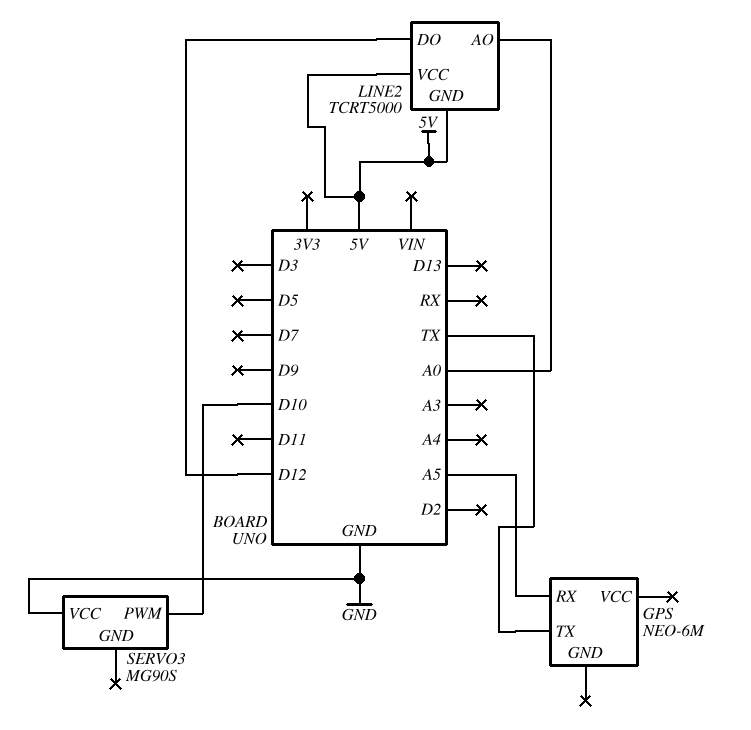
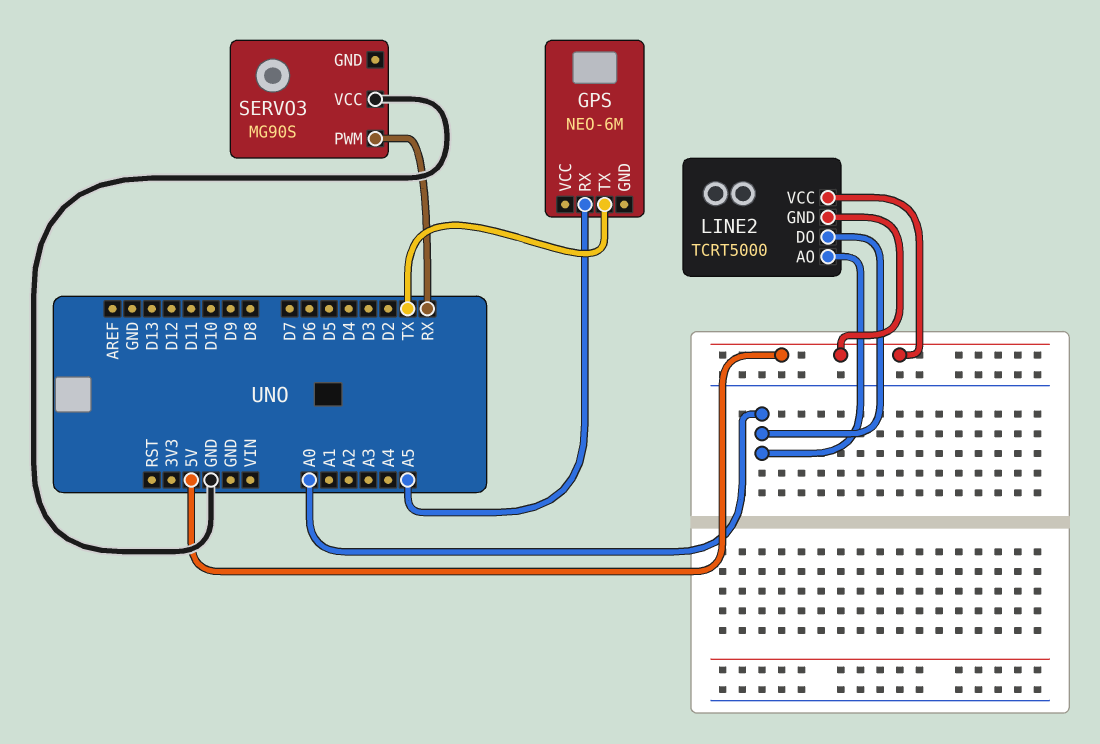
LINE2 pin DO: D12 -> A0
SERVO3 pin PWM: D10 -> RX

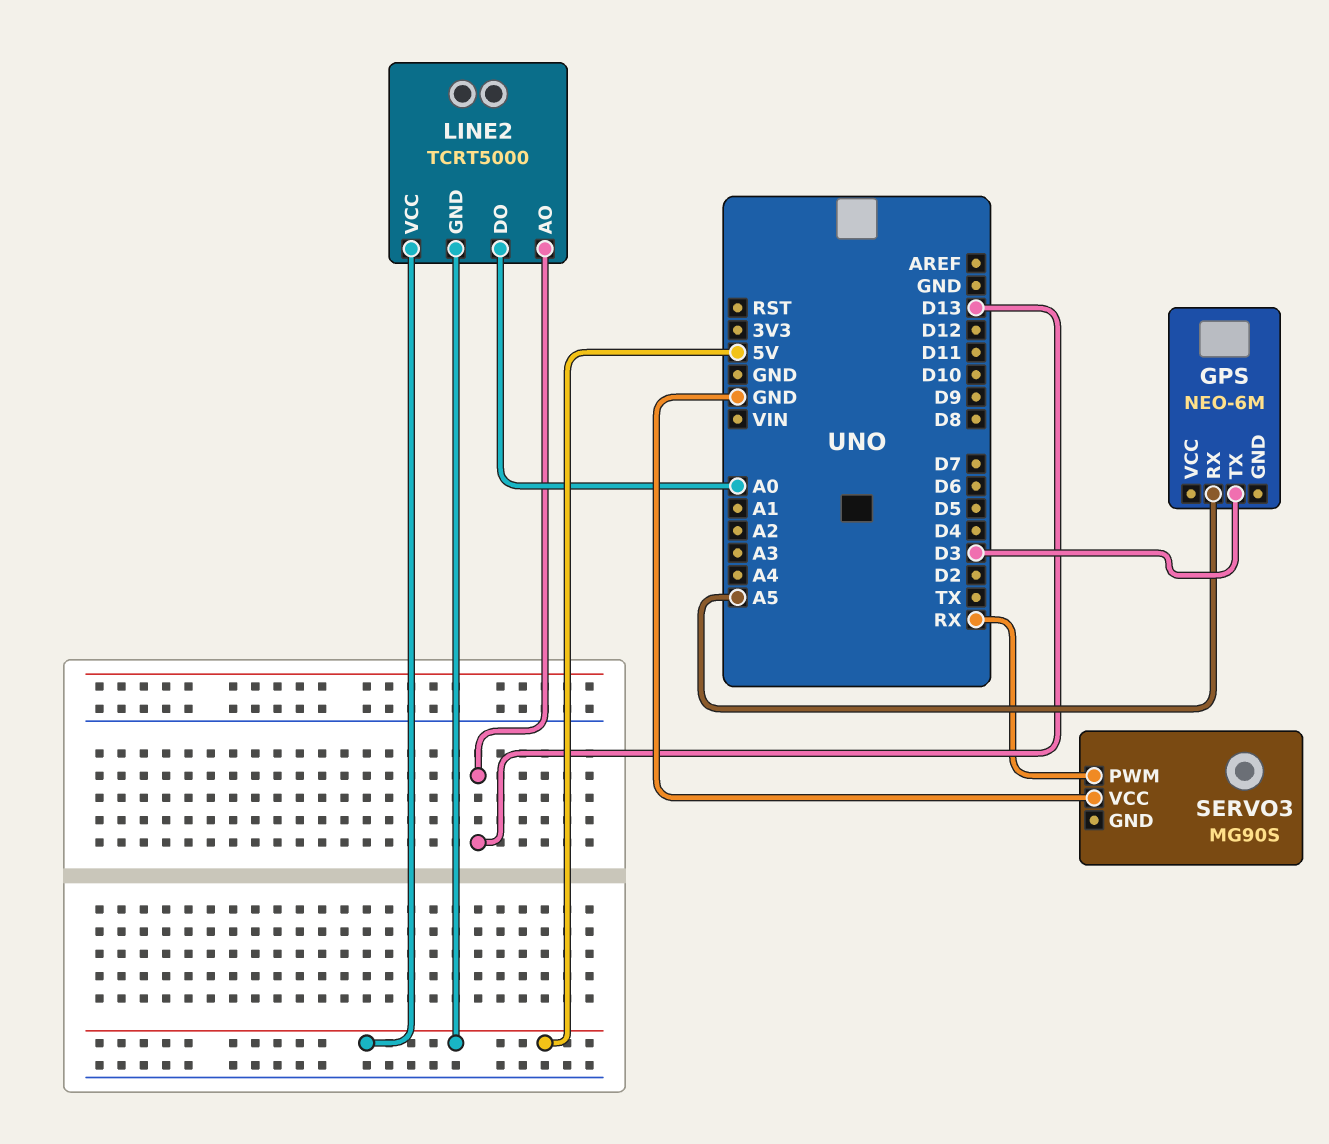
GPS pin TX: TX -> D3
LINE2 pin AO: A0 -> D13

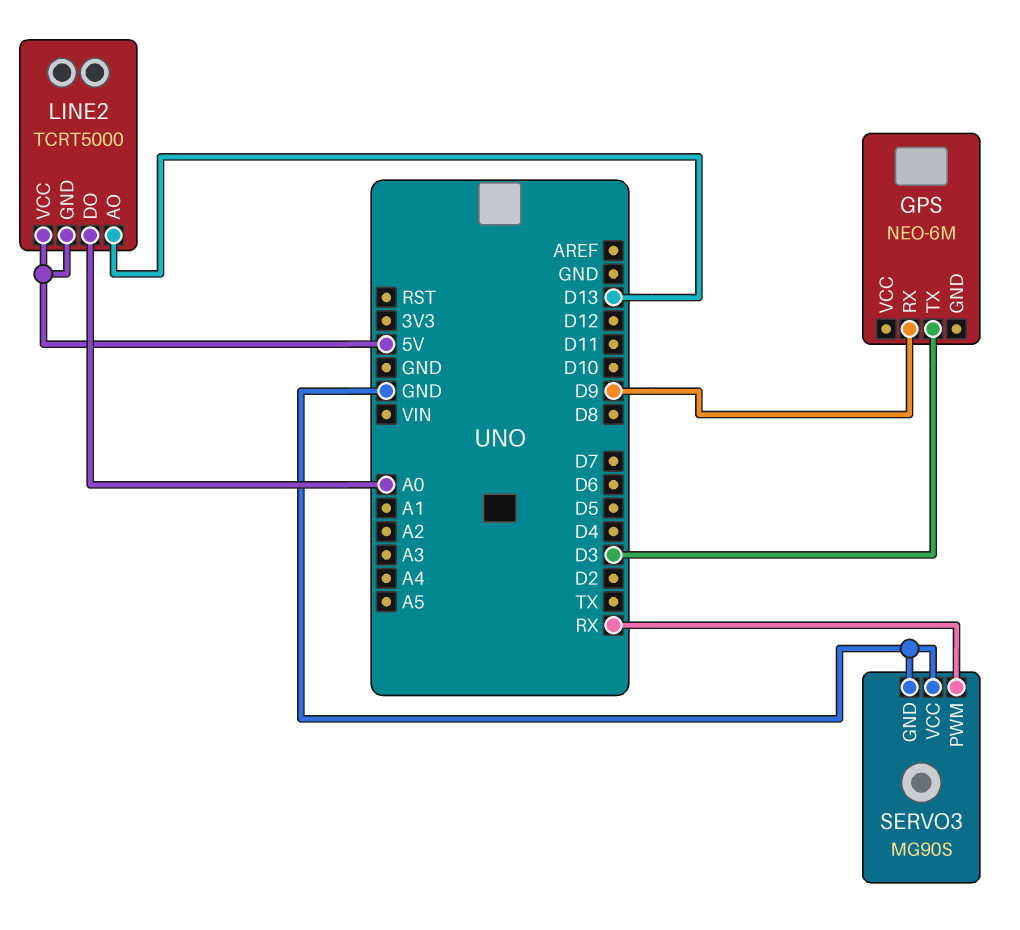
GPS pin RX: A5 -> D9
SERVO3 pin GND: none -> GND

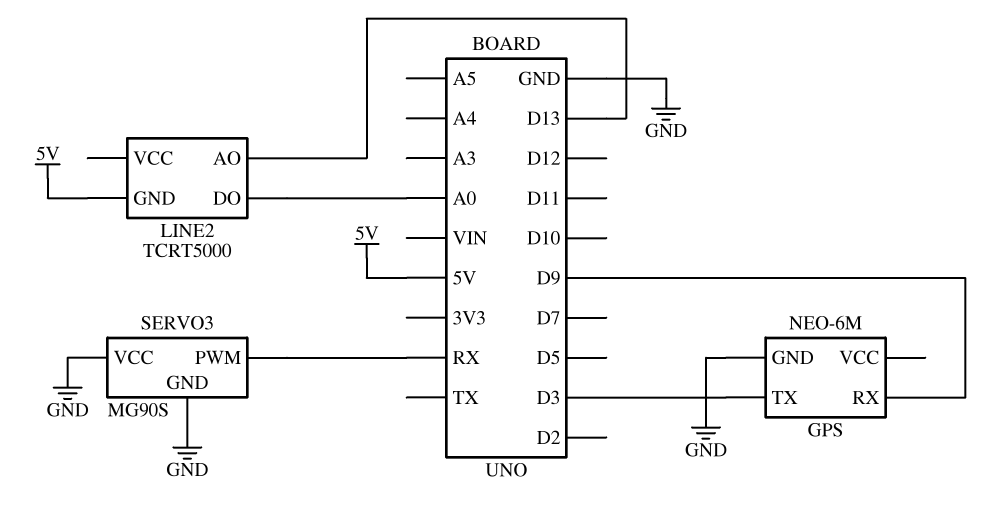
GPS pin GND: none -> GND
LINE2 pin VCC: 5V -> none

